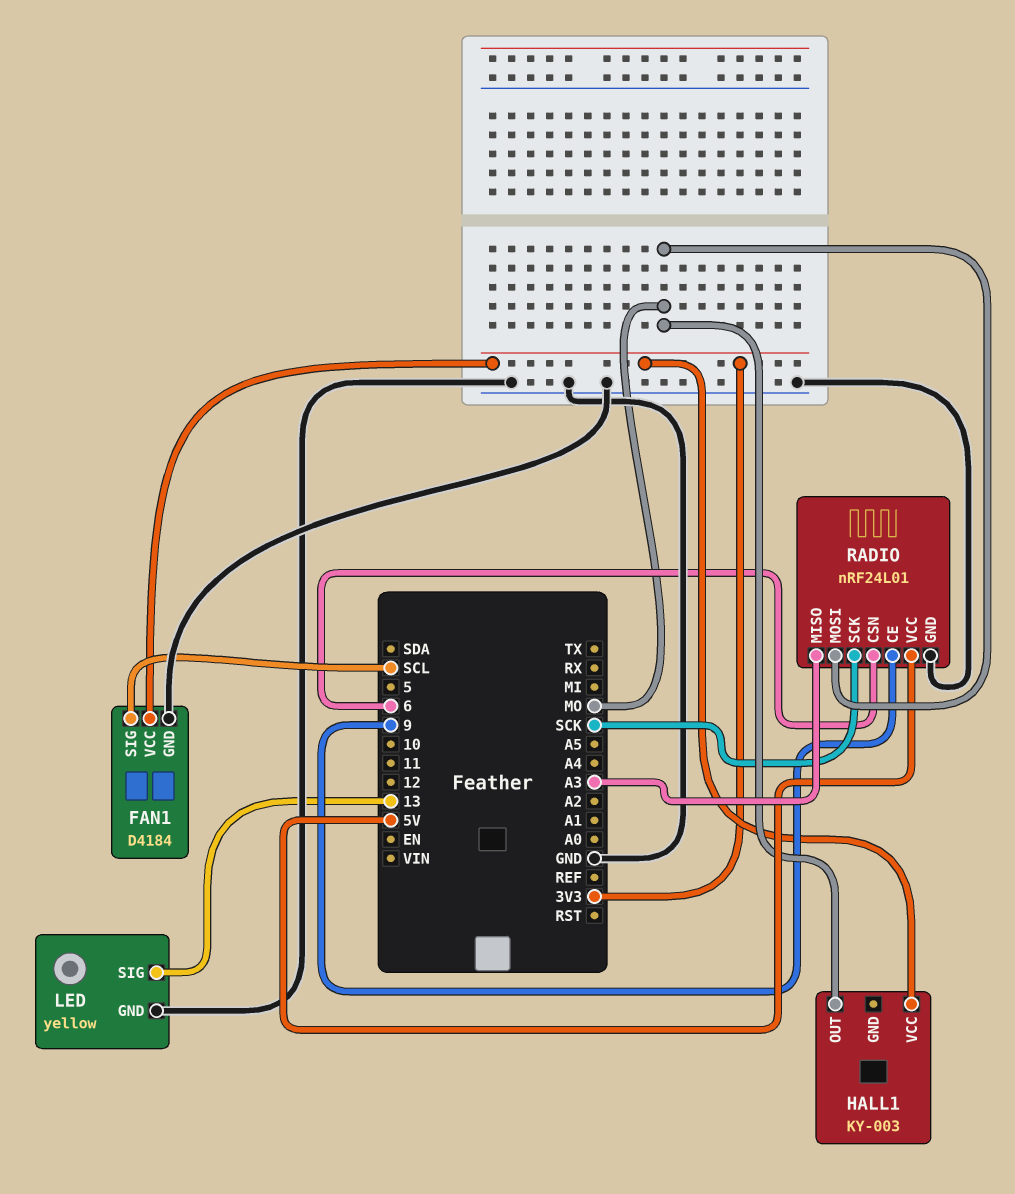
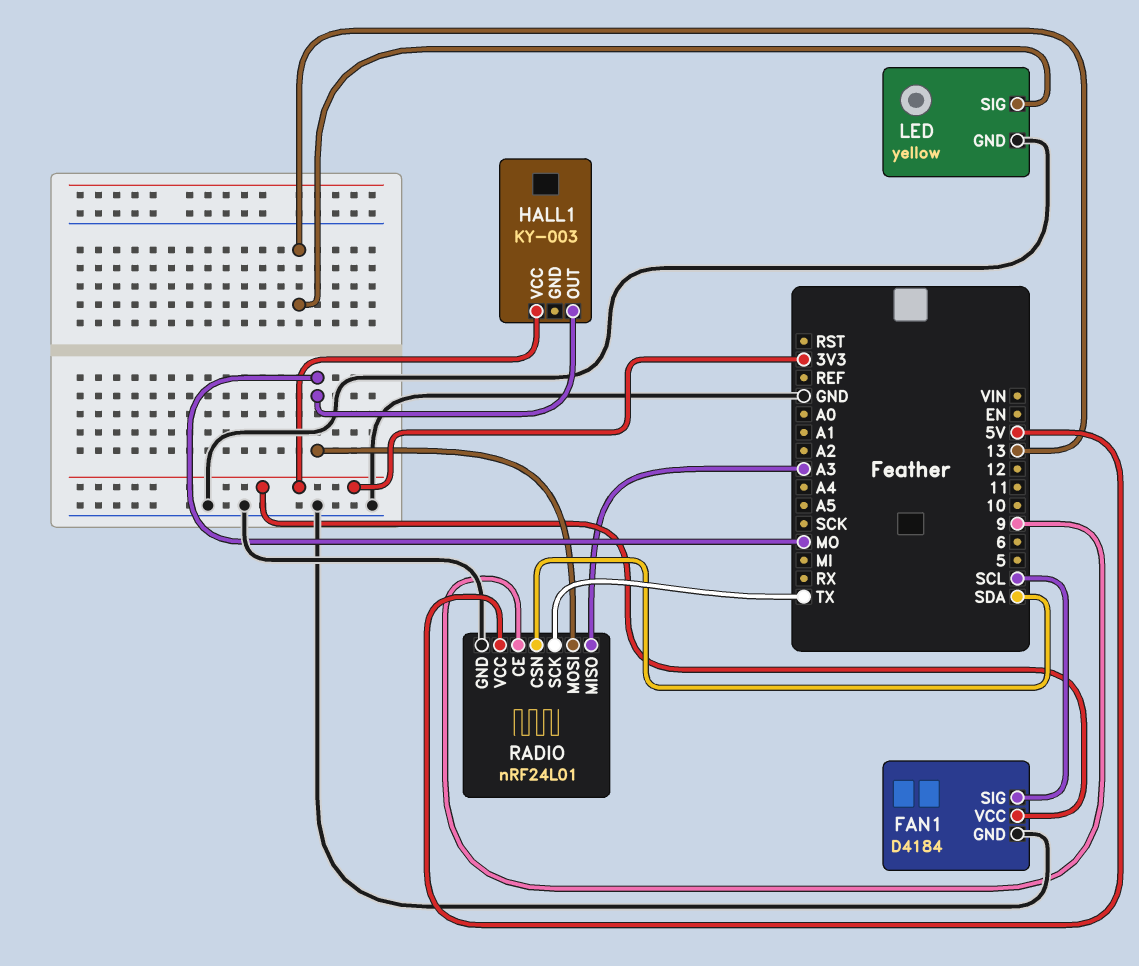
RADIO pin CSN: 6 -> SDA
RADIO pin SCK: SCK -> TX

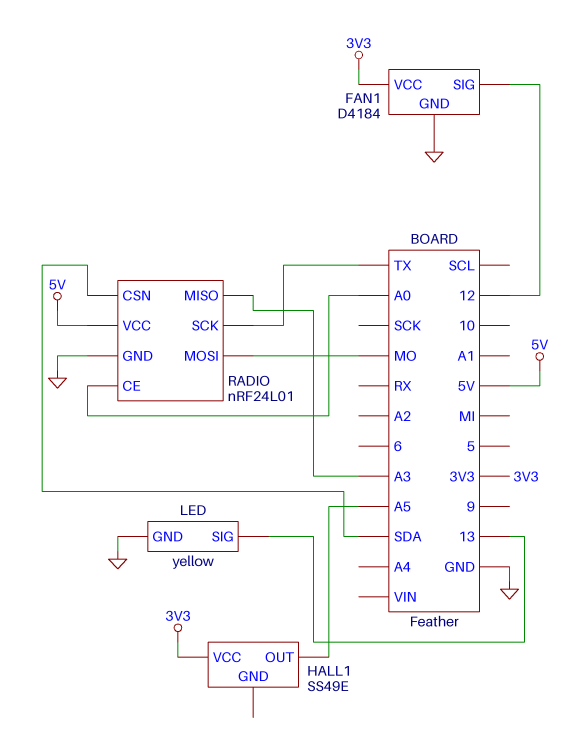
FAN1 pin SIG: SCL -> 12
HALL1: KY-003 -> SS49E
HALL1 pin OUT: MO -> A5
RADIO pin CE: 9 -> A0

